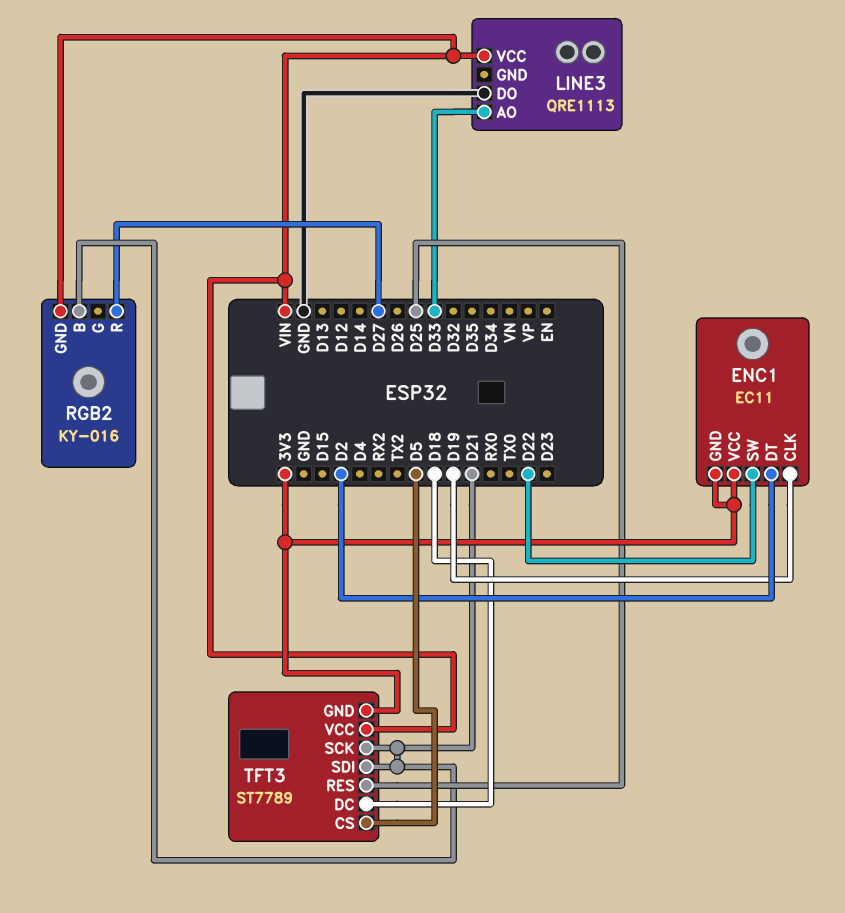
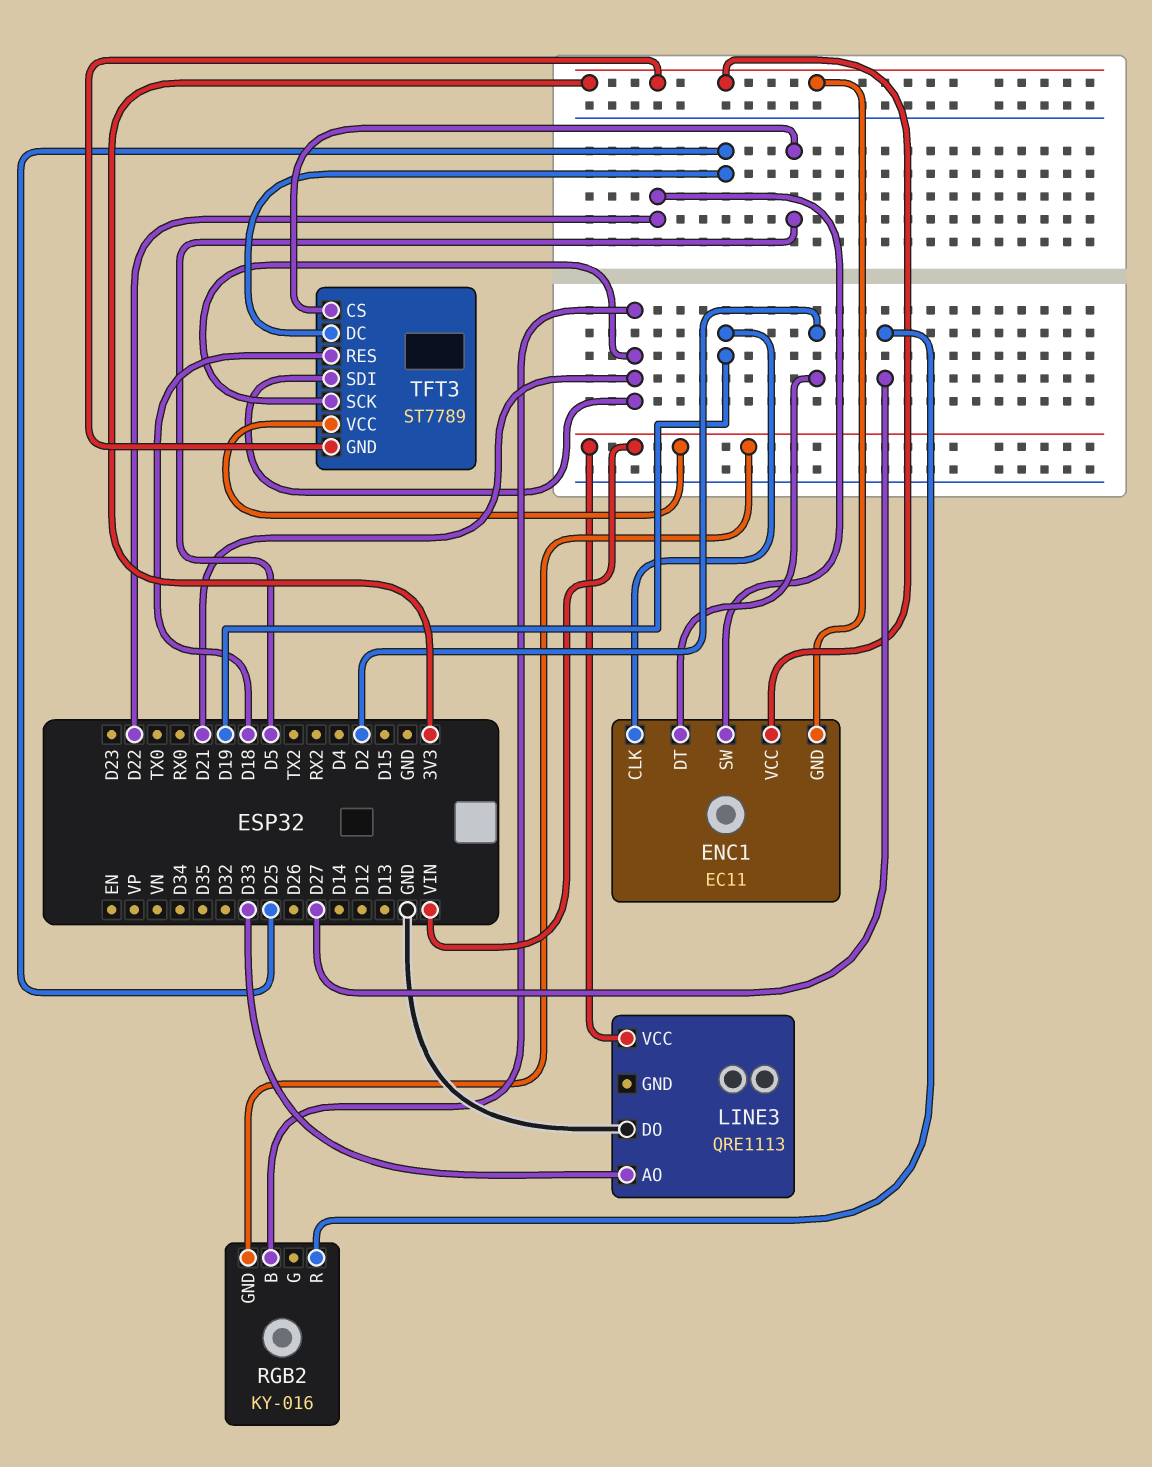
TFT3 pin DC: D18 -> D25
TFT3 pin RES: D25 -> D18

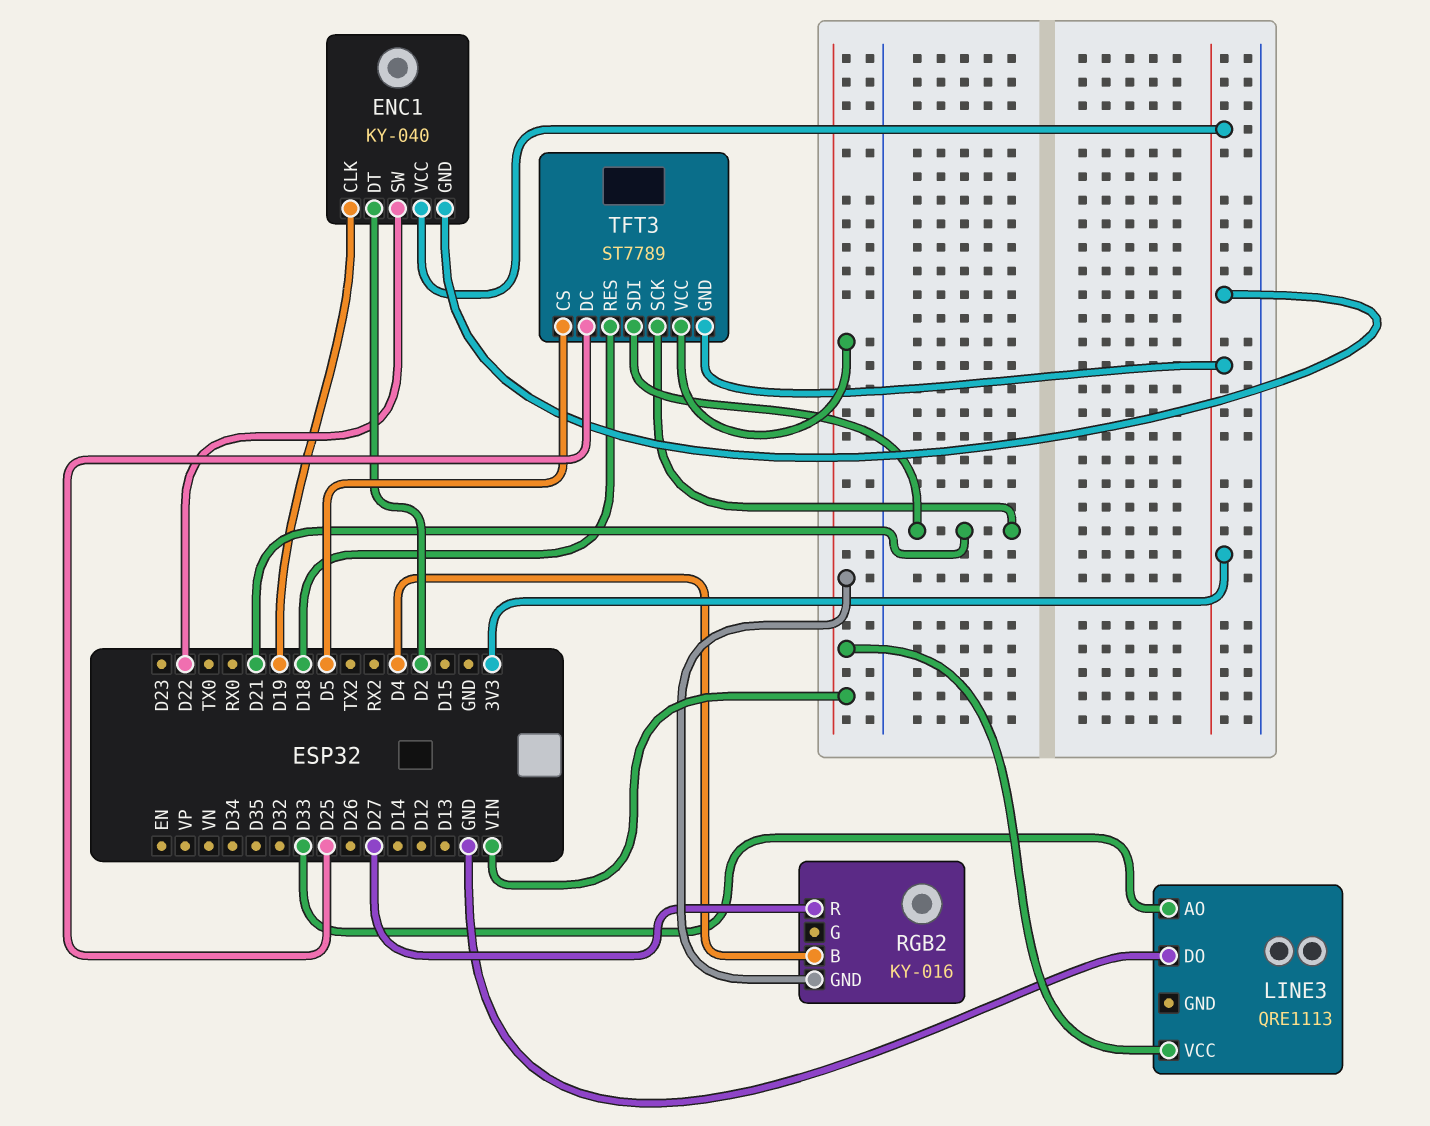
ENC1: EC11 -> KY-040
RGB2 pin B: D21 -> D4

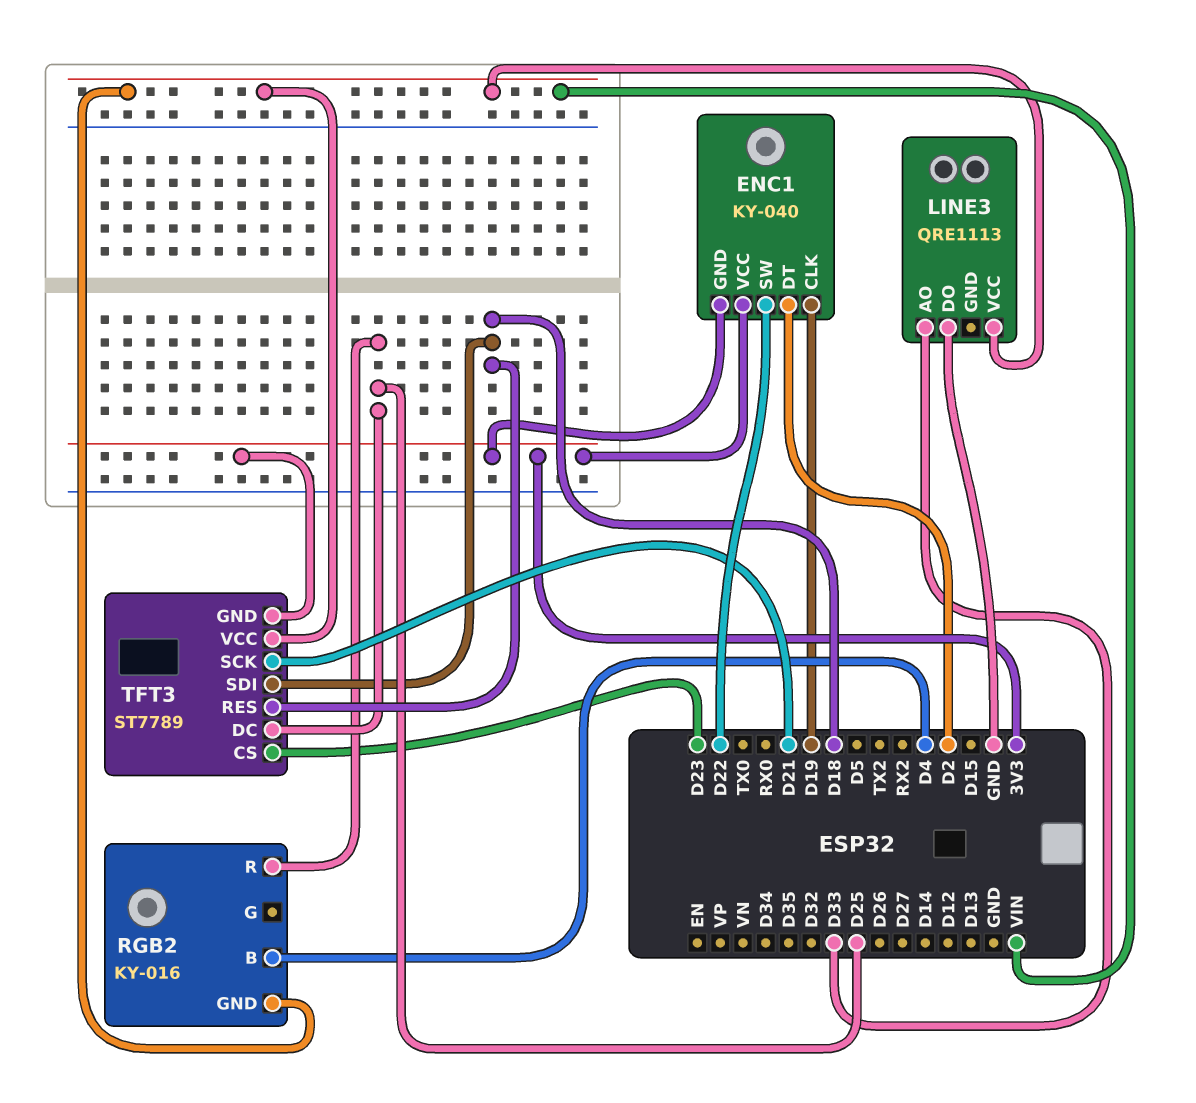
RGB2 pin R: D27 -> D25
TFT3 pin CS: D5 -> D23
TFT3 pin SDI: D21 -> D18

